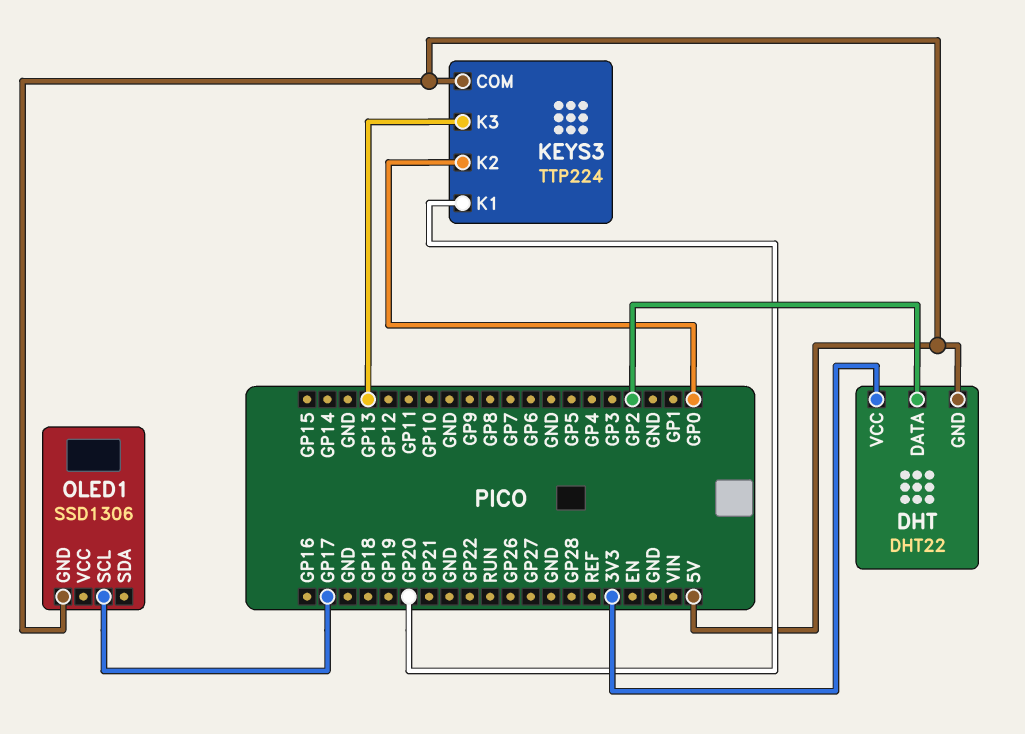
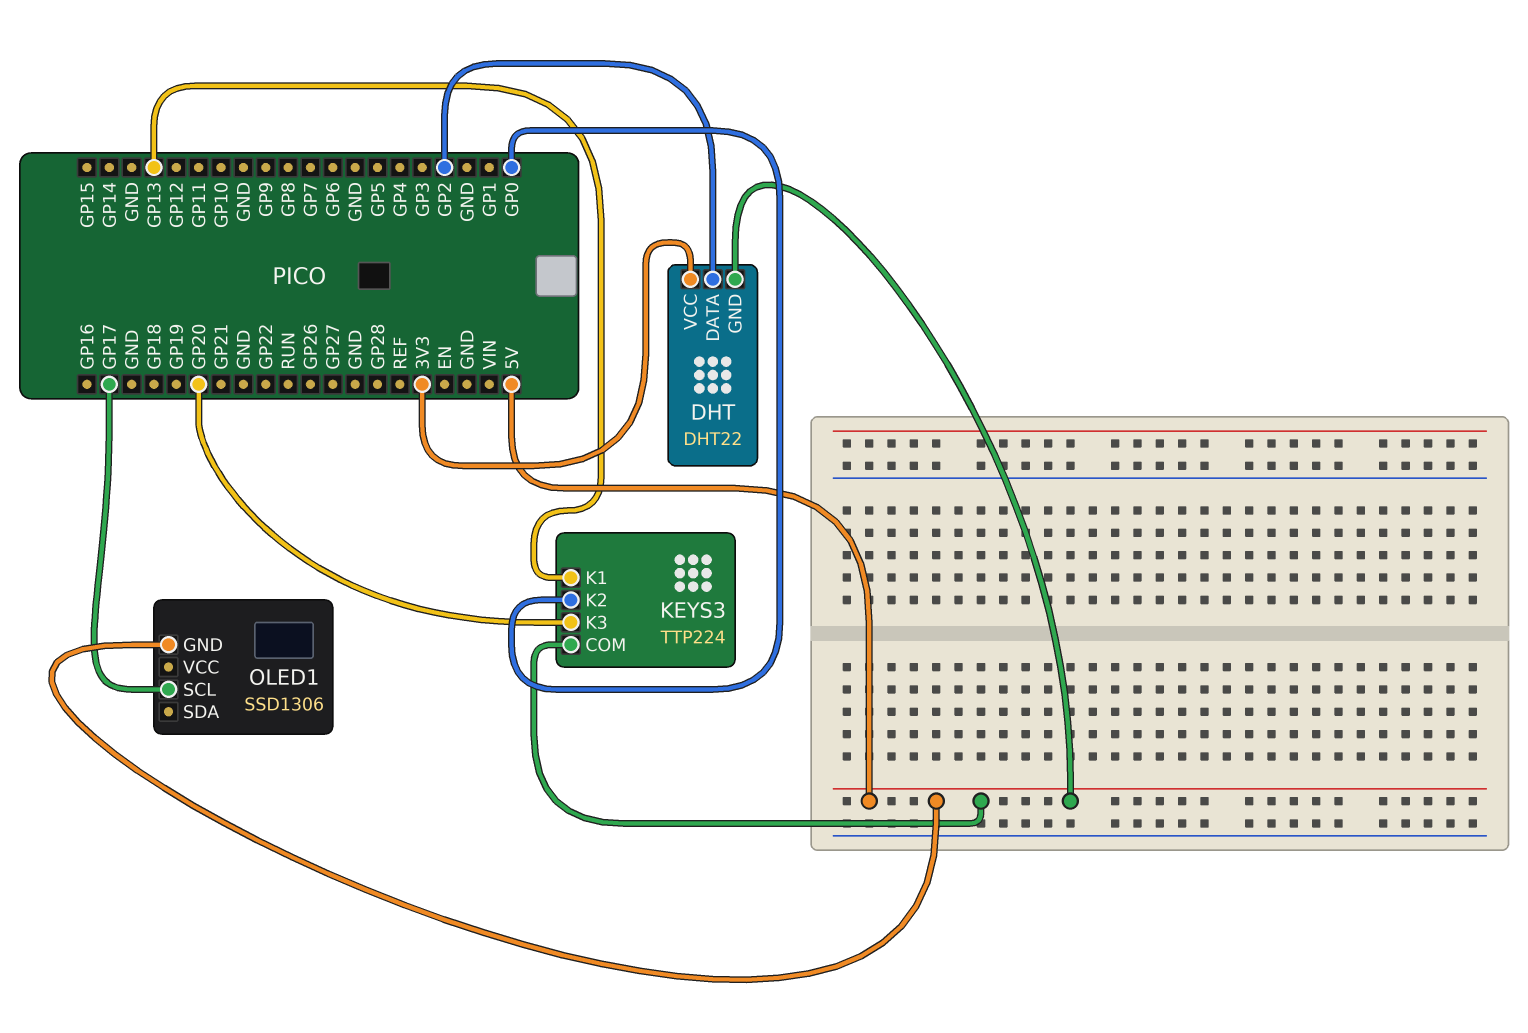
KEYS3 pin K1: GP20 -> GP13
KEYS3 pin K3: GP13 -> GP20

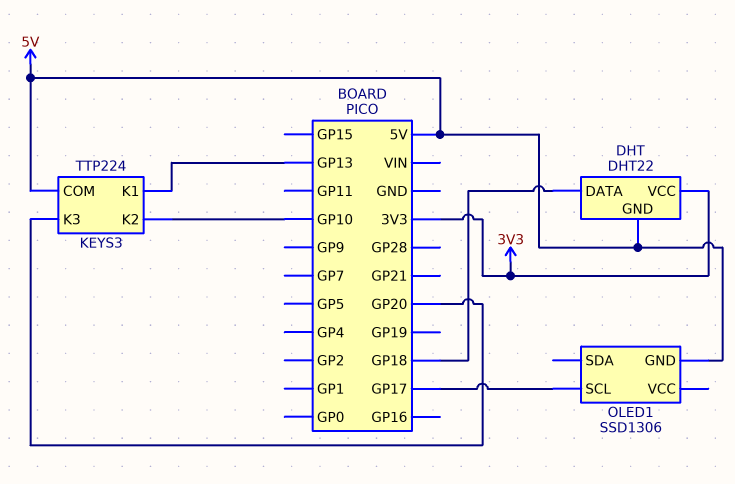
DHT pin DATA: GP2 -> GP18
KEYS3 pin K2: GP0 -> GP10

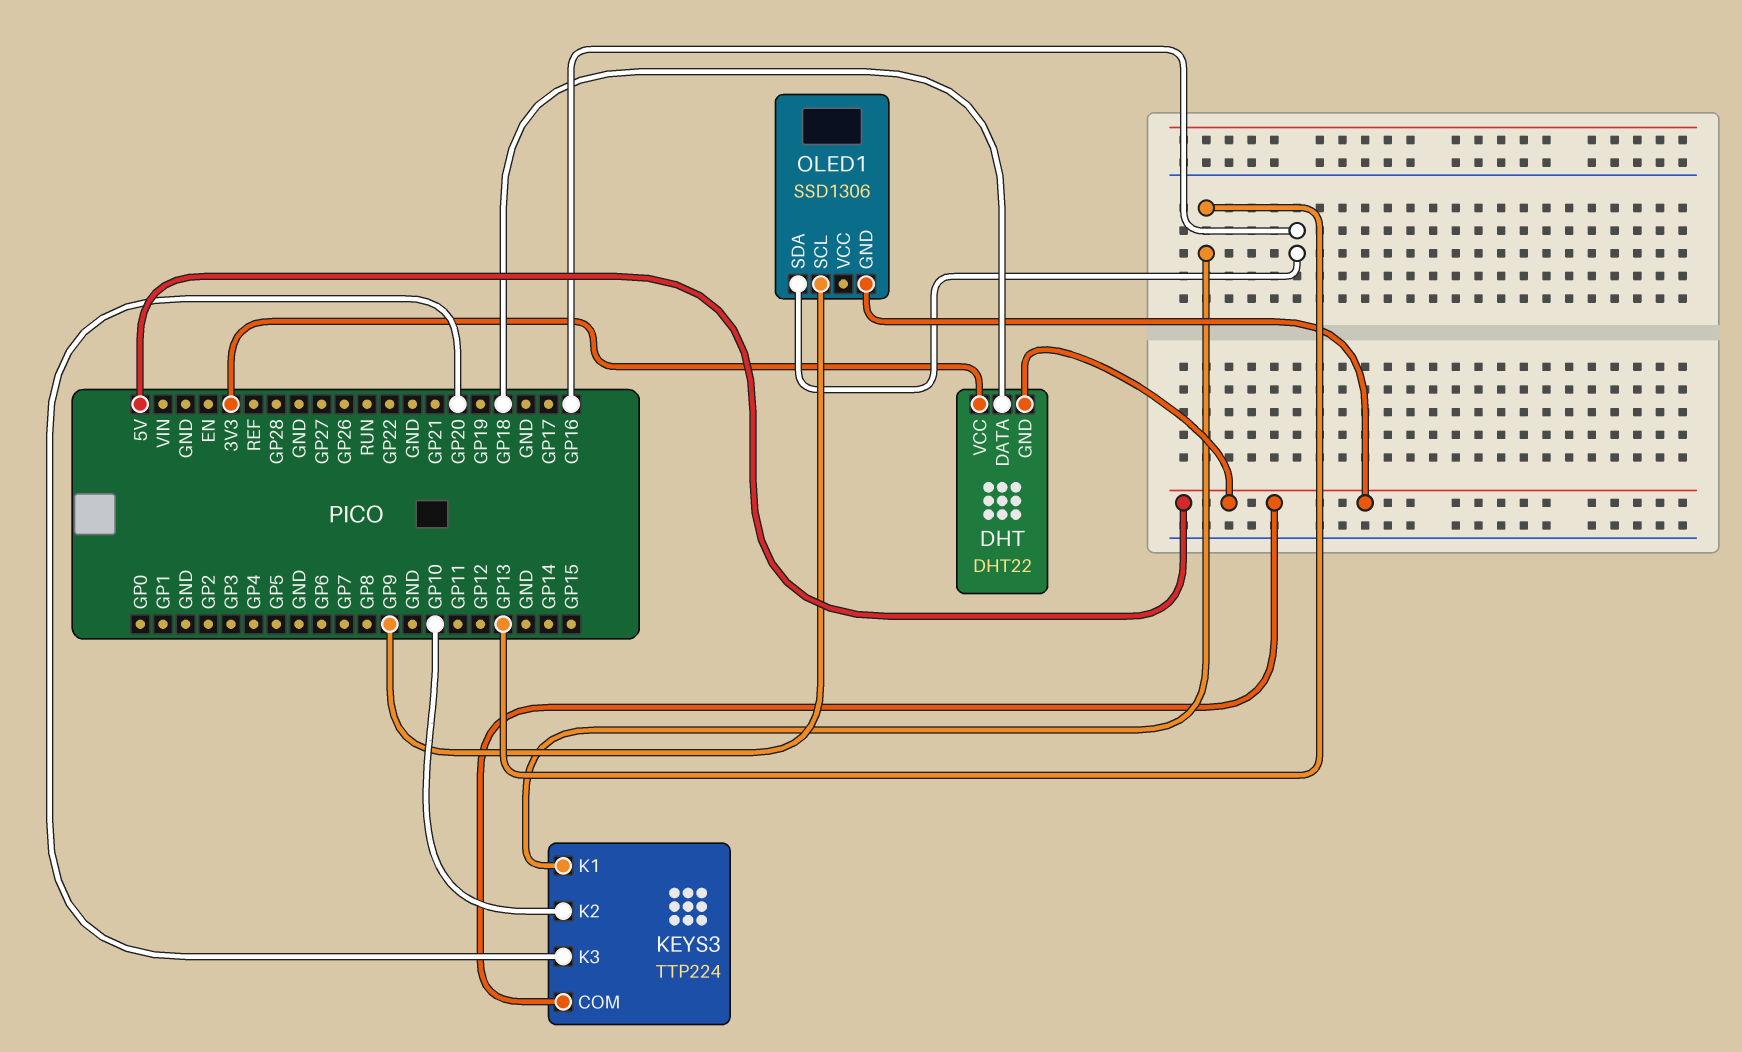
OLED1 pin SCL: GP17 -> GP9
OLED1 pin SDA: none -> GP16

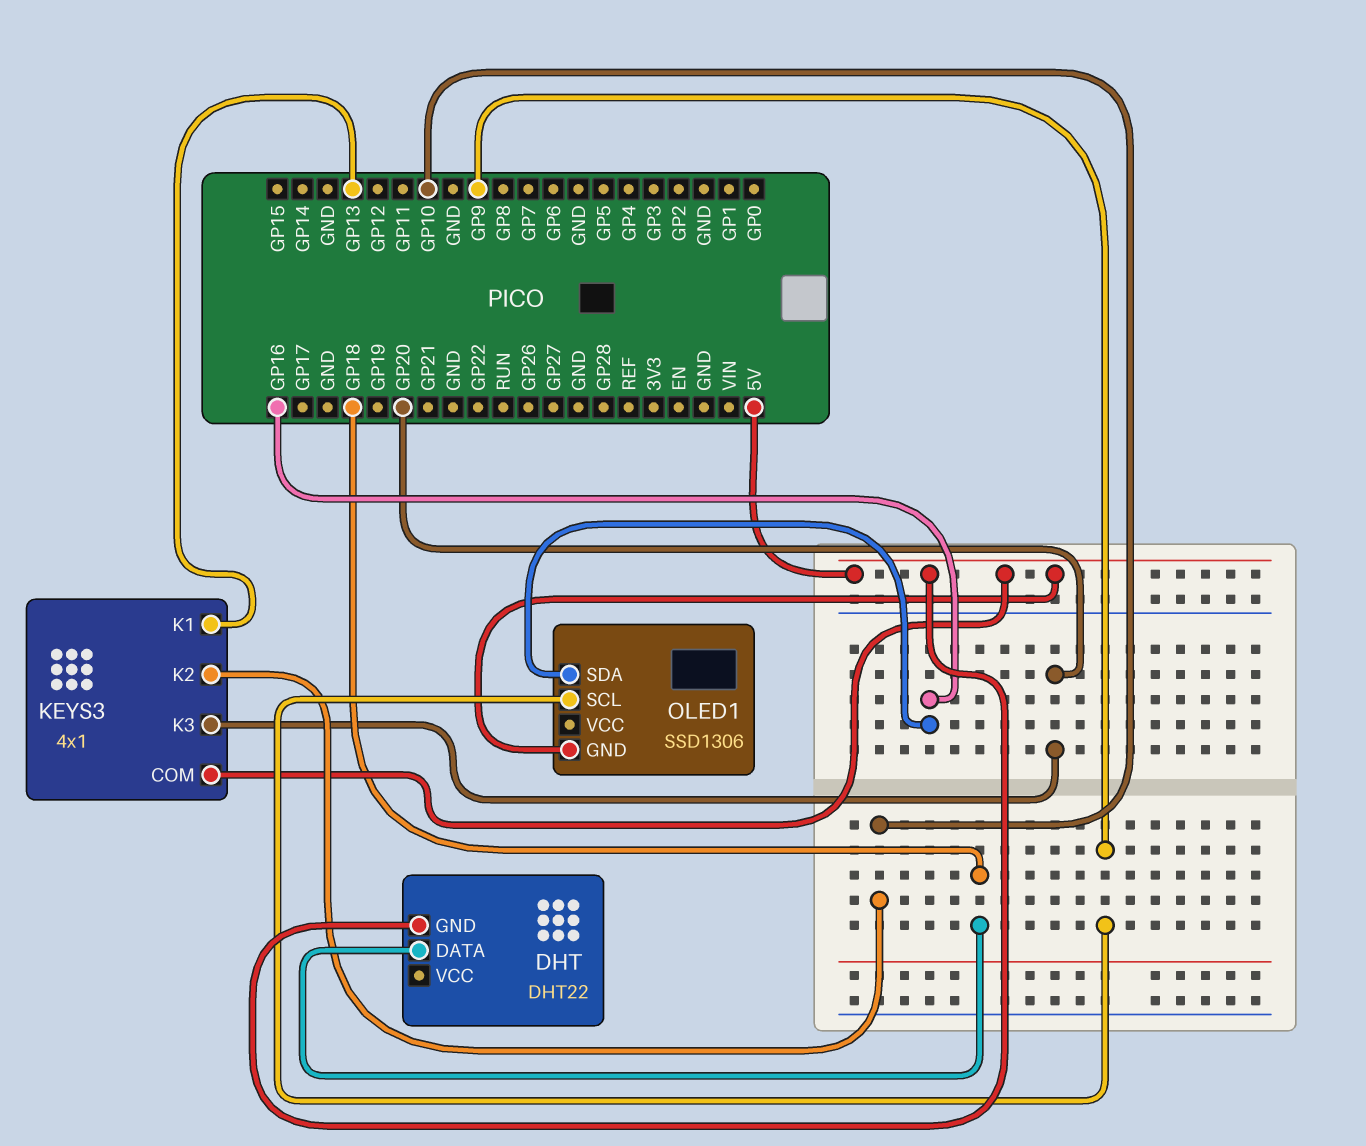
DHT pin VCC: 3V3 -> none
KEYS3: TTP224 -> 4x1

